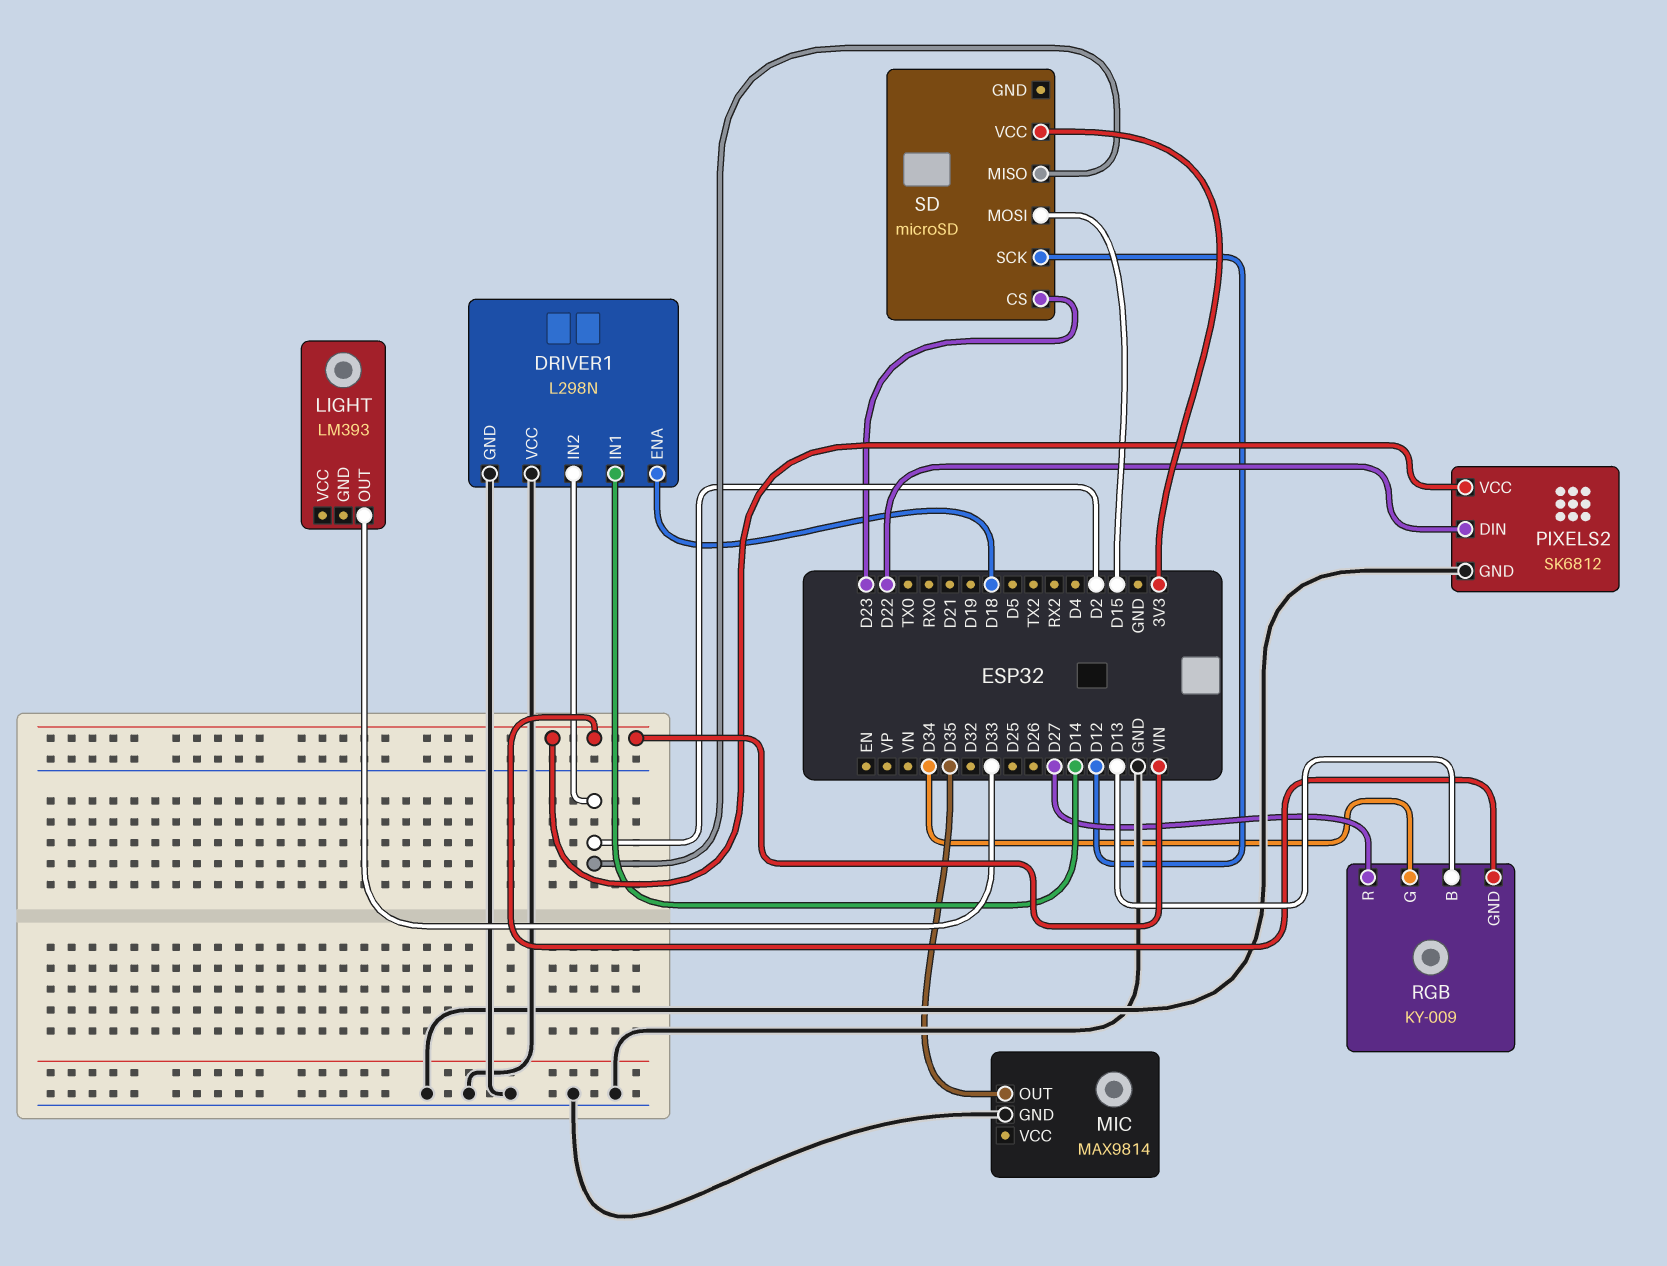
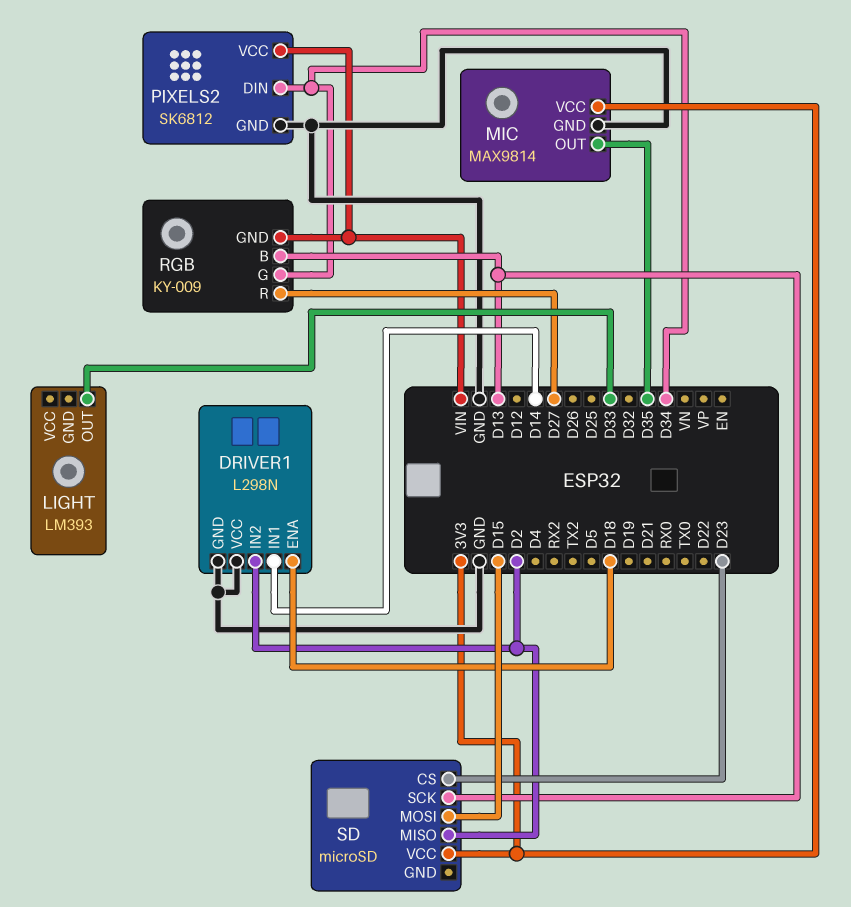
MIC pin VCC: none -> 3V3
PIXELS2 pin DIN: D22 -> D34
SD pin SCK: D12 -> D13

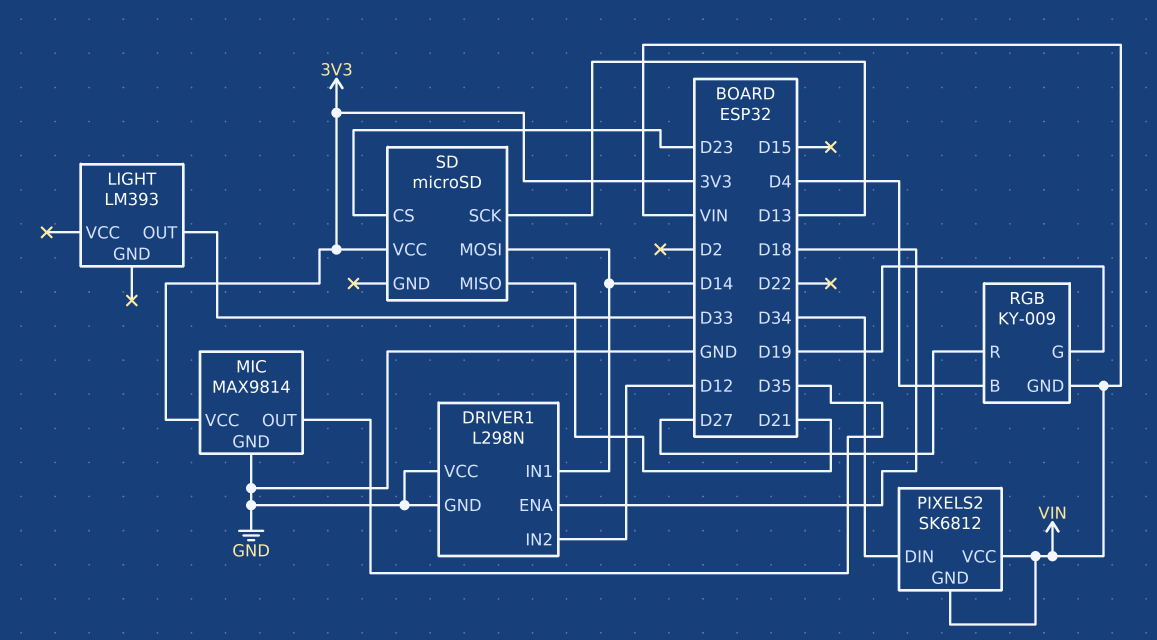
DRIVER1 pin IN2: D2 -> D12
PIXELS2 pin GND: GND -> VIN
RGB pin B: D13 -> D4
RGB pin G: D34 -> D19
SD pin MISO: D2 -> D21
SD pin MOSI: D15 -> D14

